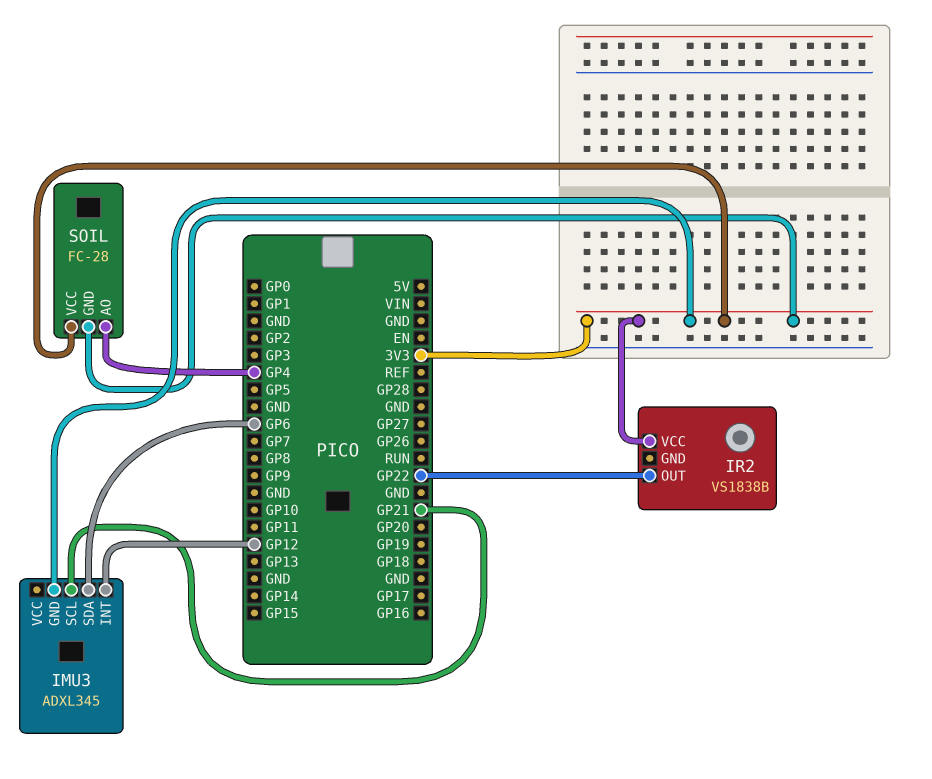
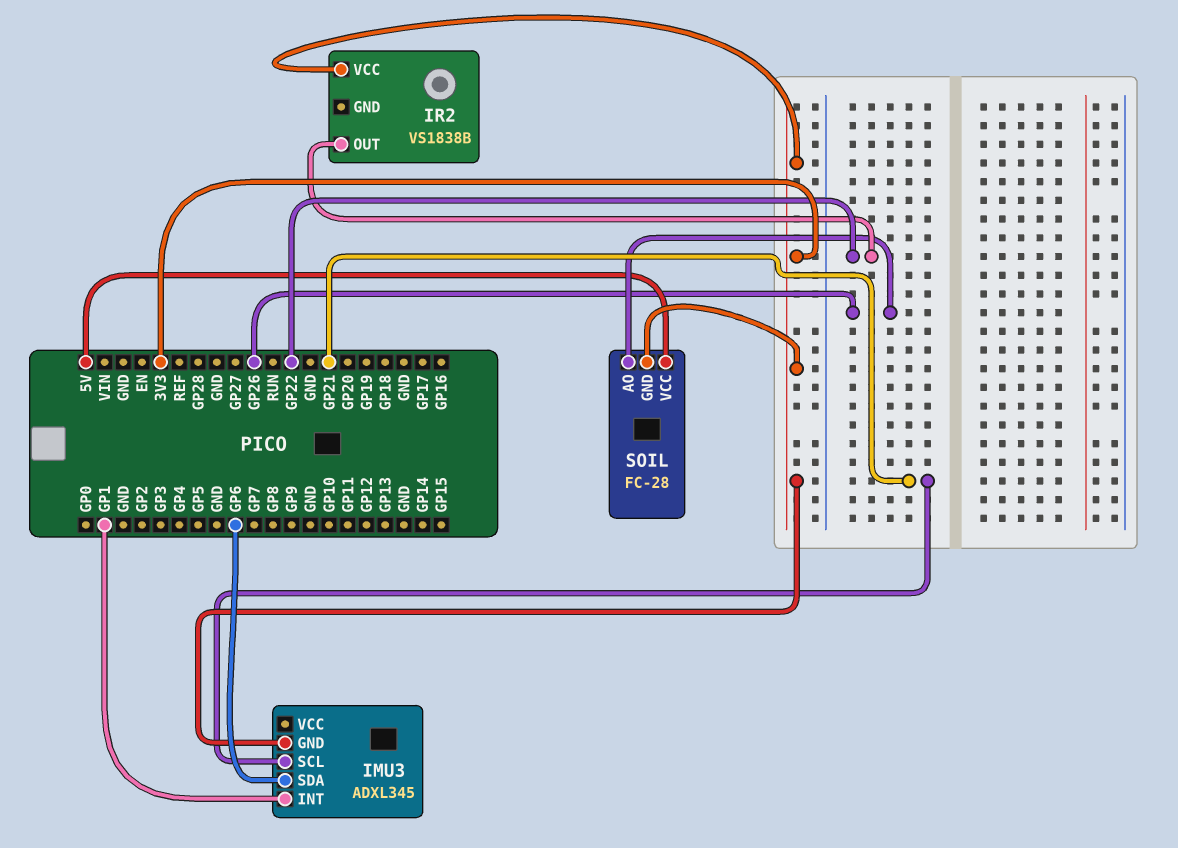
IMU3 pin INT: GP12 -> GP1
SOIL pin AO: GP4 -> GP26
SOIL pin VCC: 3V3 -> 5V

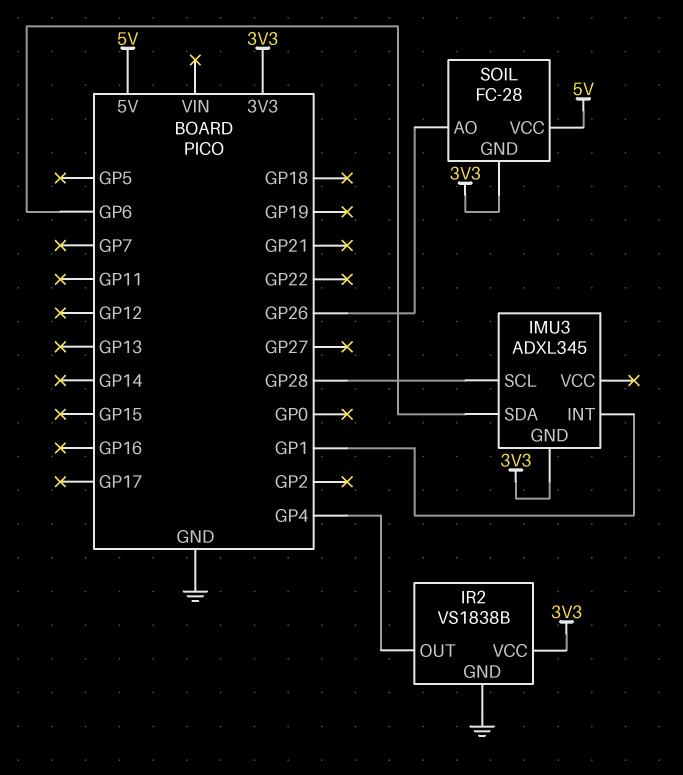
IMU3 pin SCL: GP21 -> GP28
IR2 pin GND: none -> GND
IR2 pin OUT: GP22 -> GP4

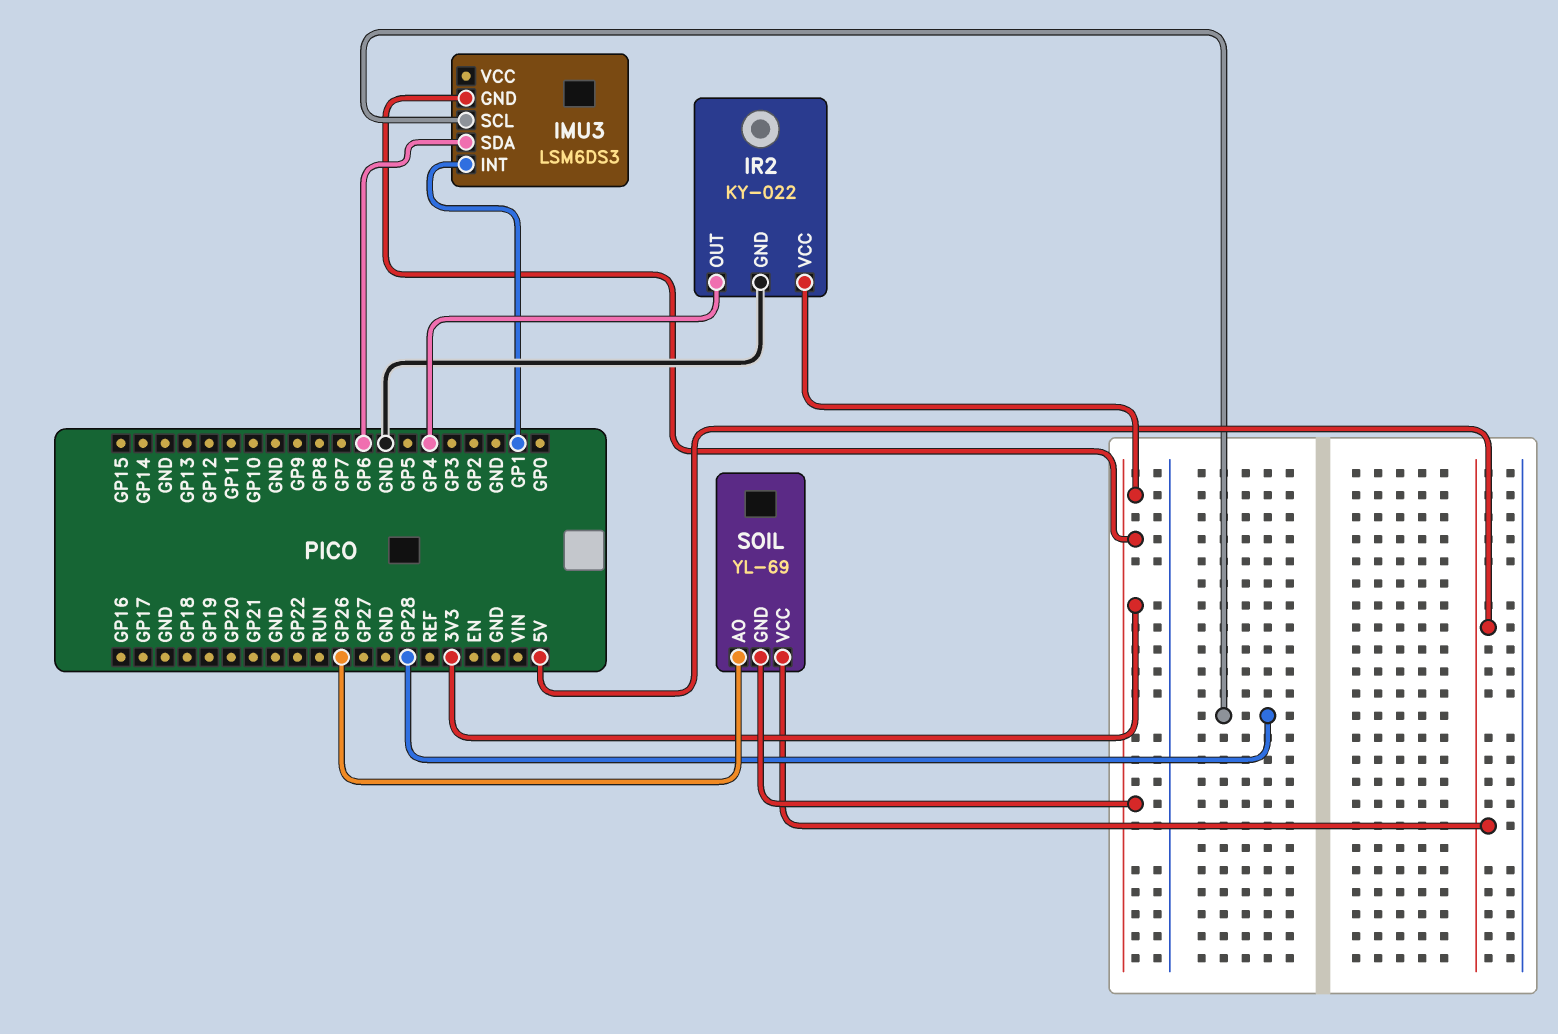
IMU3: ADXL345 -> LSM6DS3
IR2: VS1838B -> KY-022
SOIL: FC-28 -> YL-69

